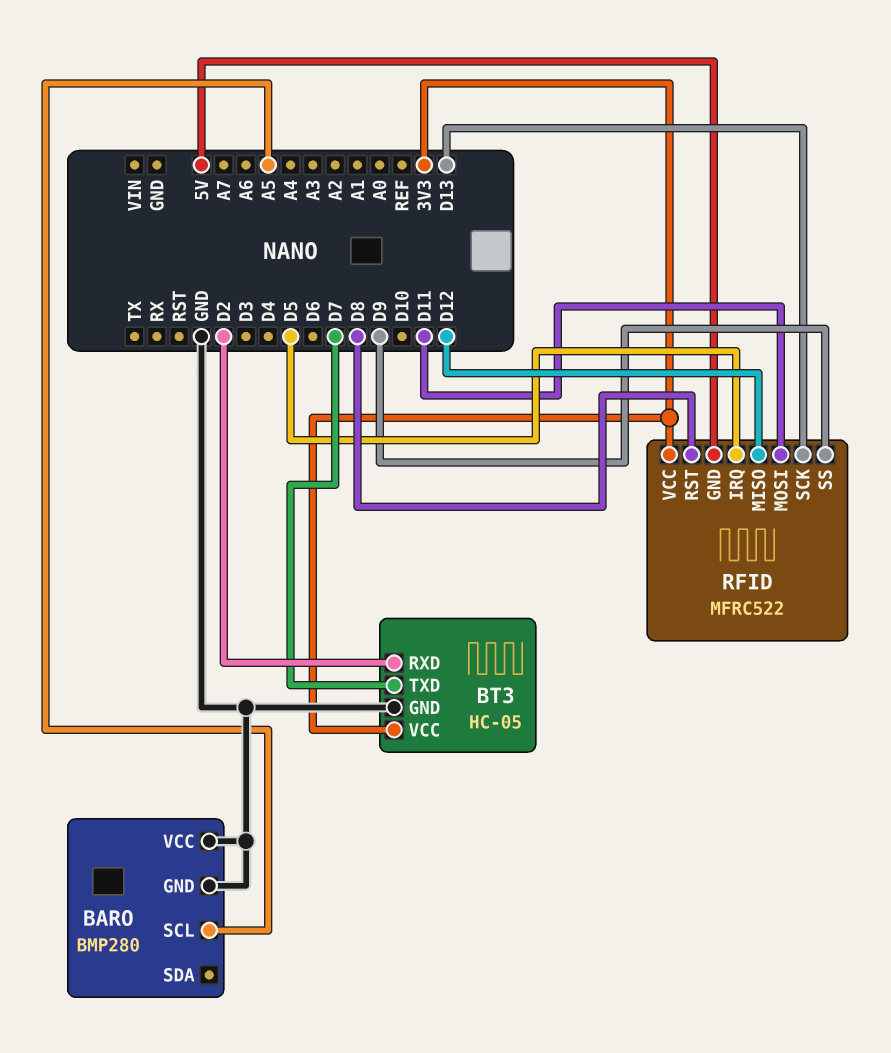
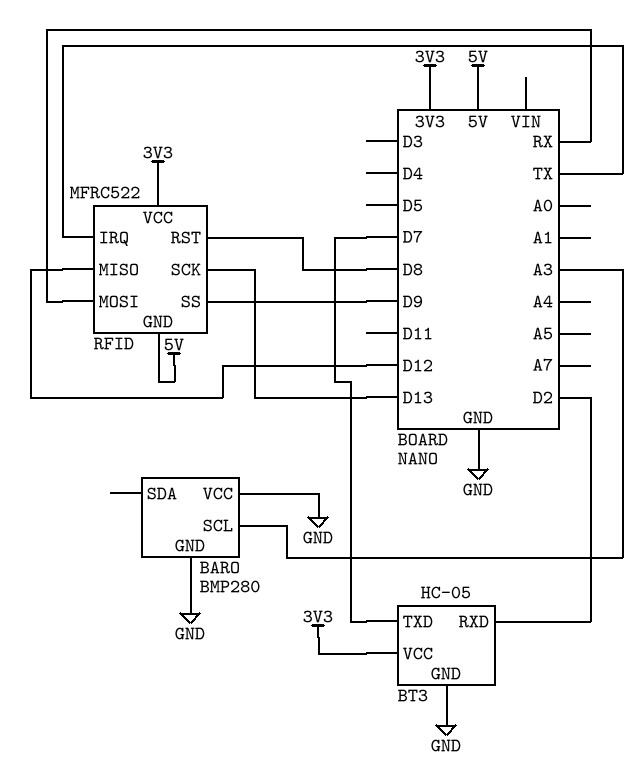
BARO pin SCL: A5 -> A3
RFID pin IRQ: D5 -> TX
RFID pin MOSI: D11 -> RX

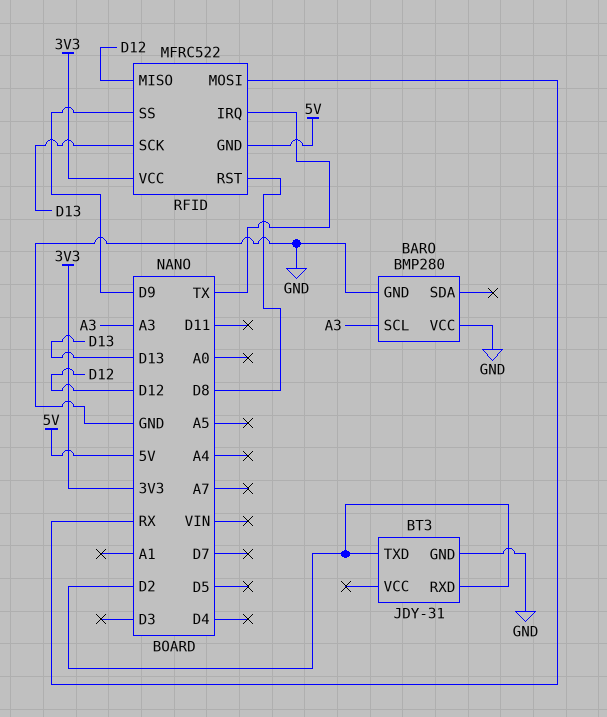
BT3: HC-05 -> JDY-31
BT3 pin TXD: D7 -> D2
BT3 pin VCC: 3V3 -> none

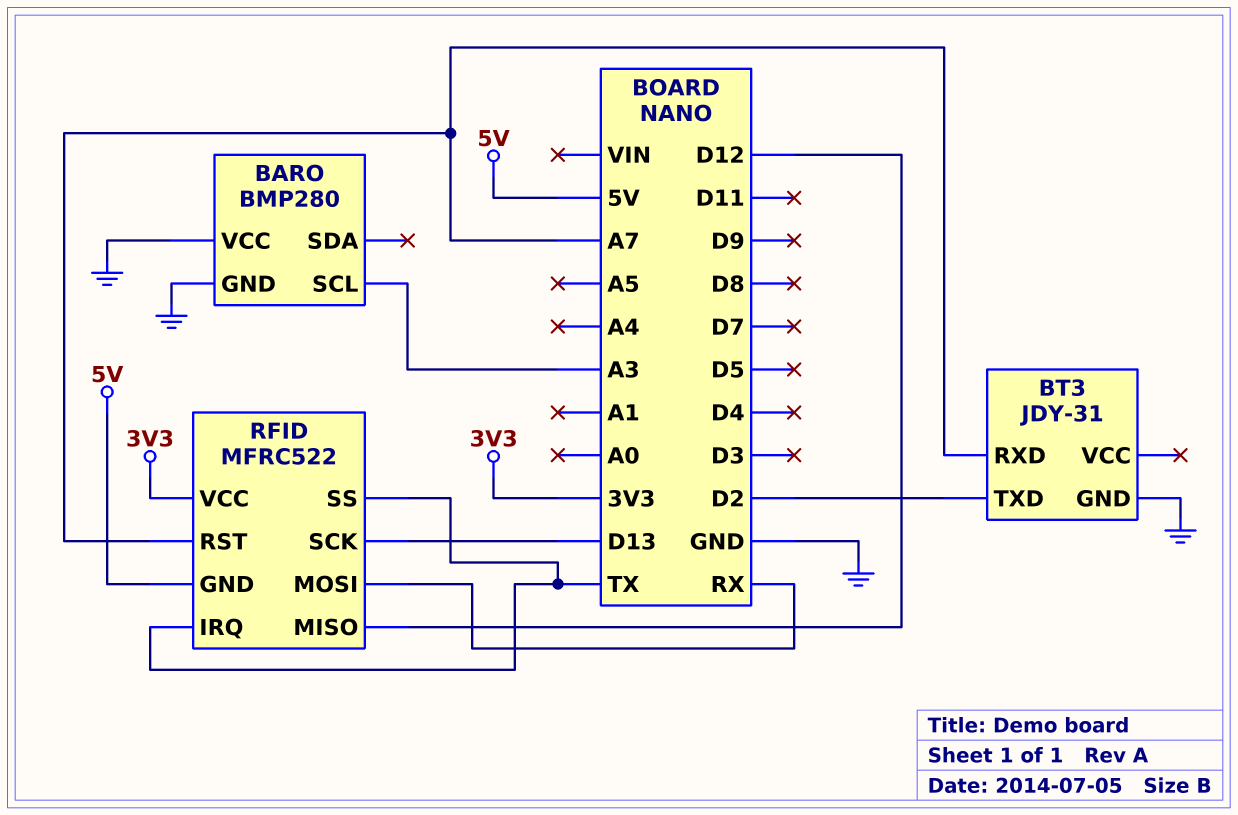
BT3 pin RXD: D2 -> A7
RFID pin RST: D8 -> A7
RFID pin SS: D9 -> TX

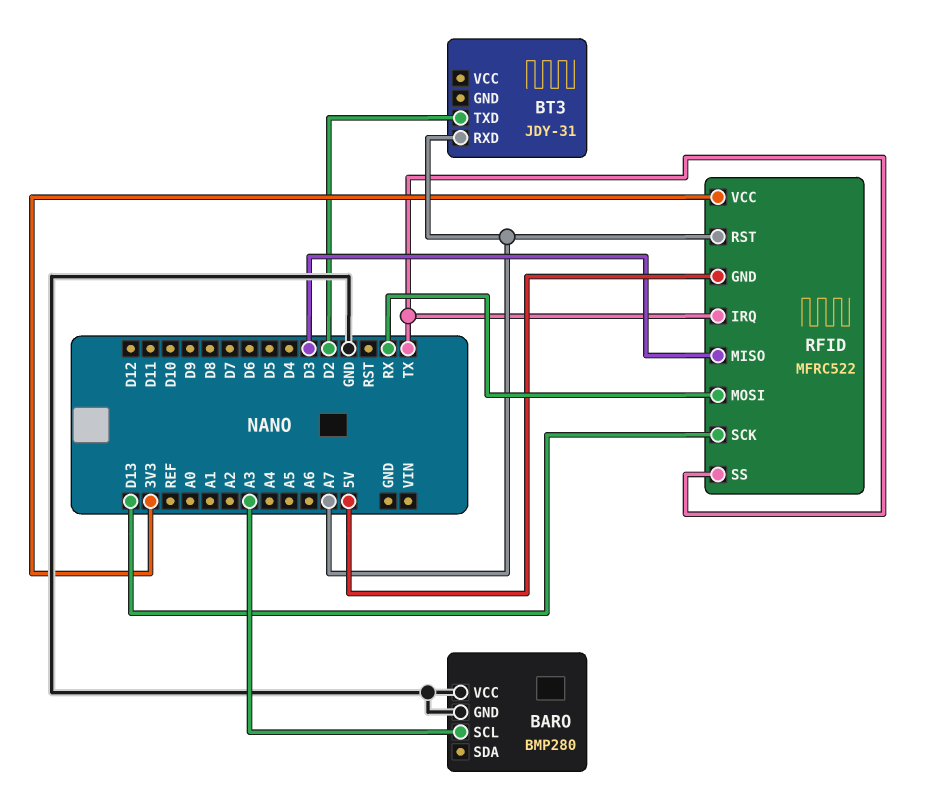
BT3 pin GND: GND -> none
RFID pin MISO: D12 -> D3

